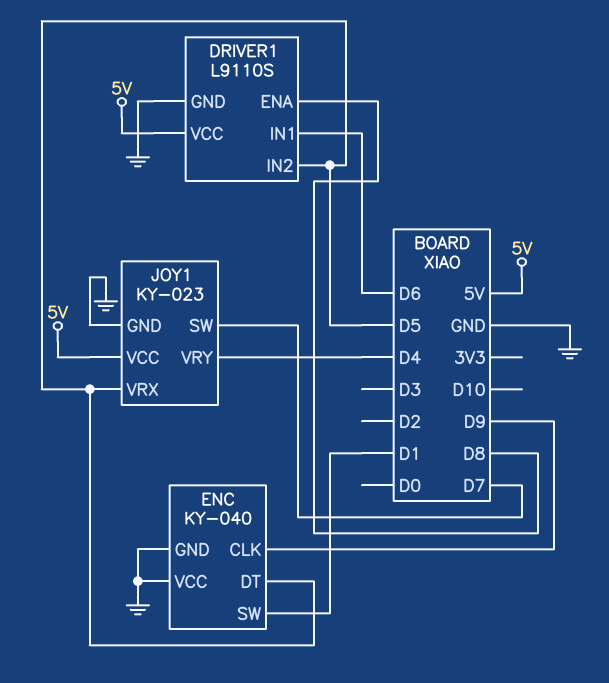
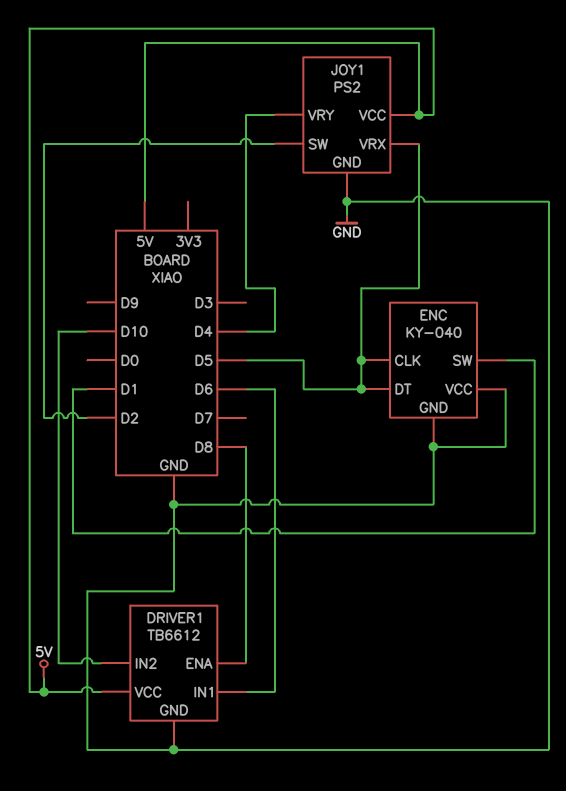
DRIVER1: L9110S -> TB6612
DRIVER1 pin IN2: D5 -> D10
ENC pin CLK: D9 -> D5
JOY1: KY-023 -> PS2
JOY1 pin SW: D7 -> D2

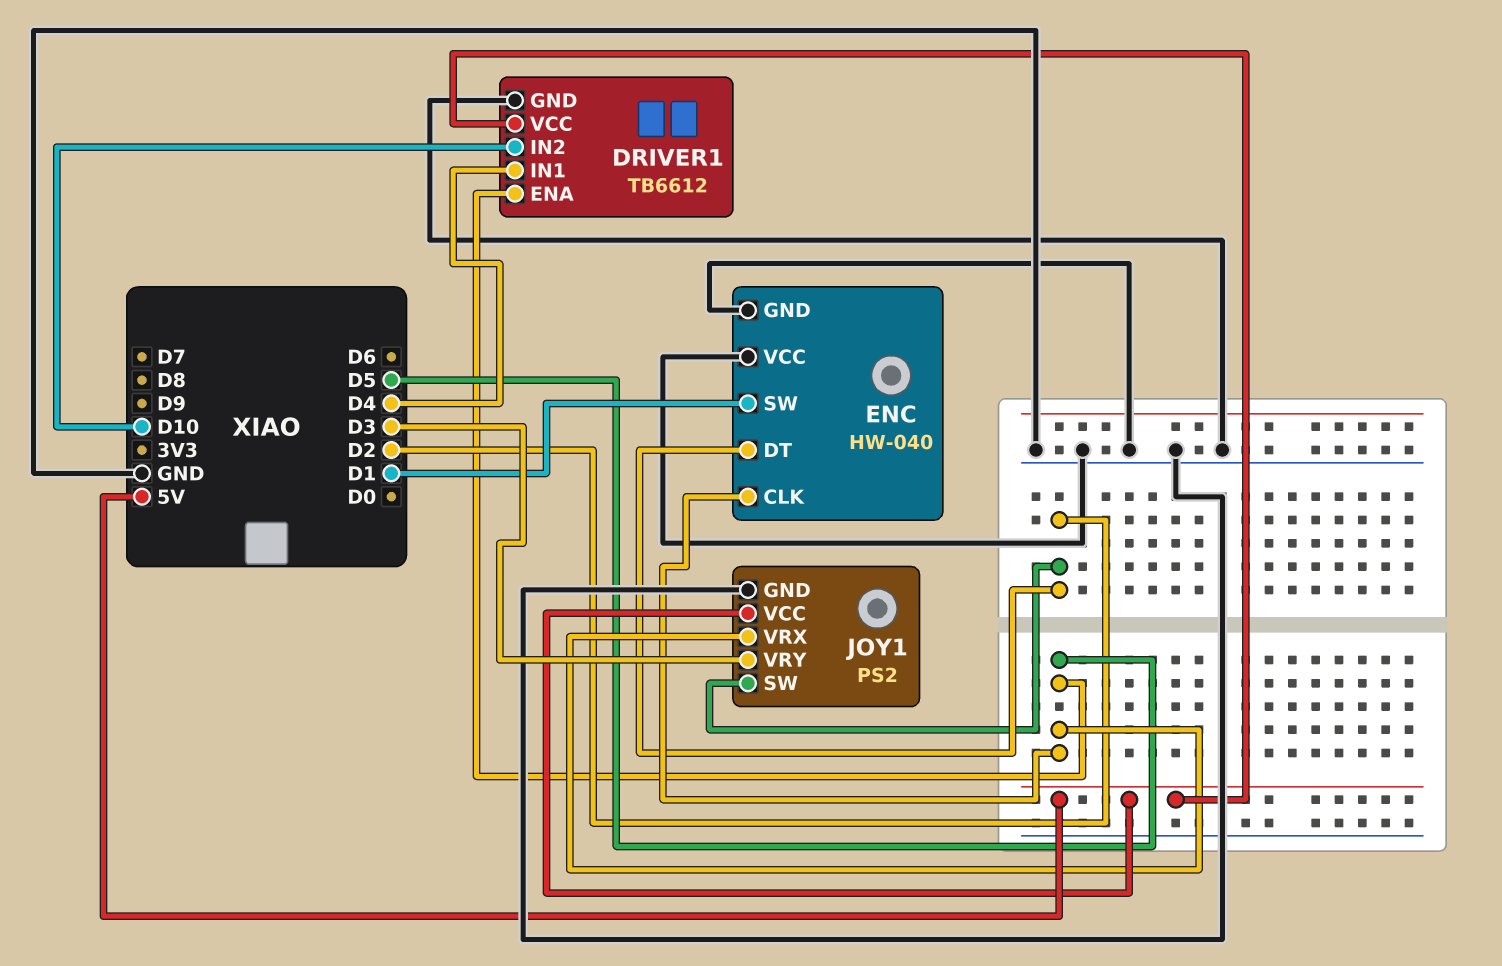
DRIVER1 pin ENA: D8 -> D5
DRIVER1 pin IN1: D6 -> D4
ENC: KY-040 -> HW-040
ENC pin DT: D5 -> D2
JOY1 pin VRY: D4 -> D3

